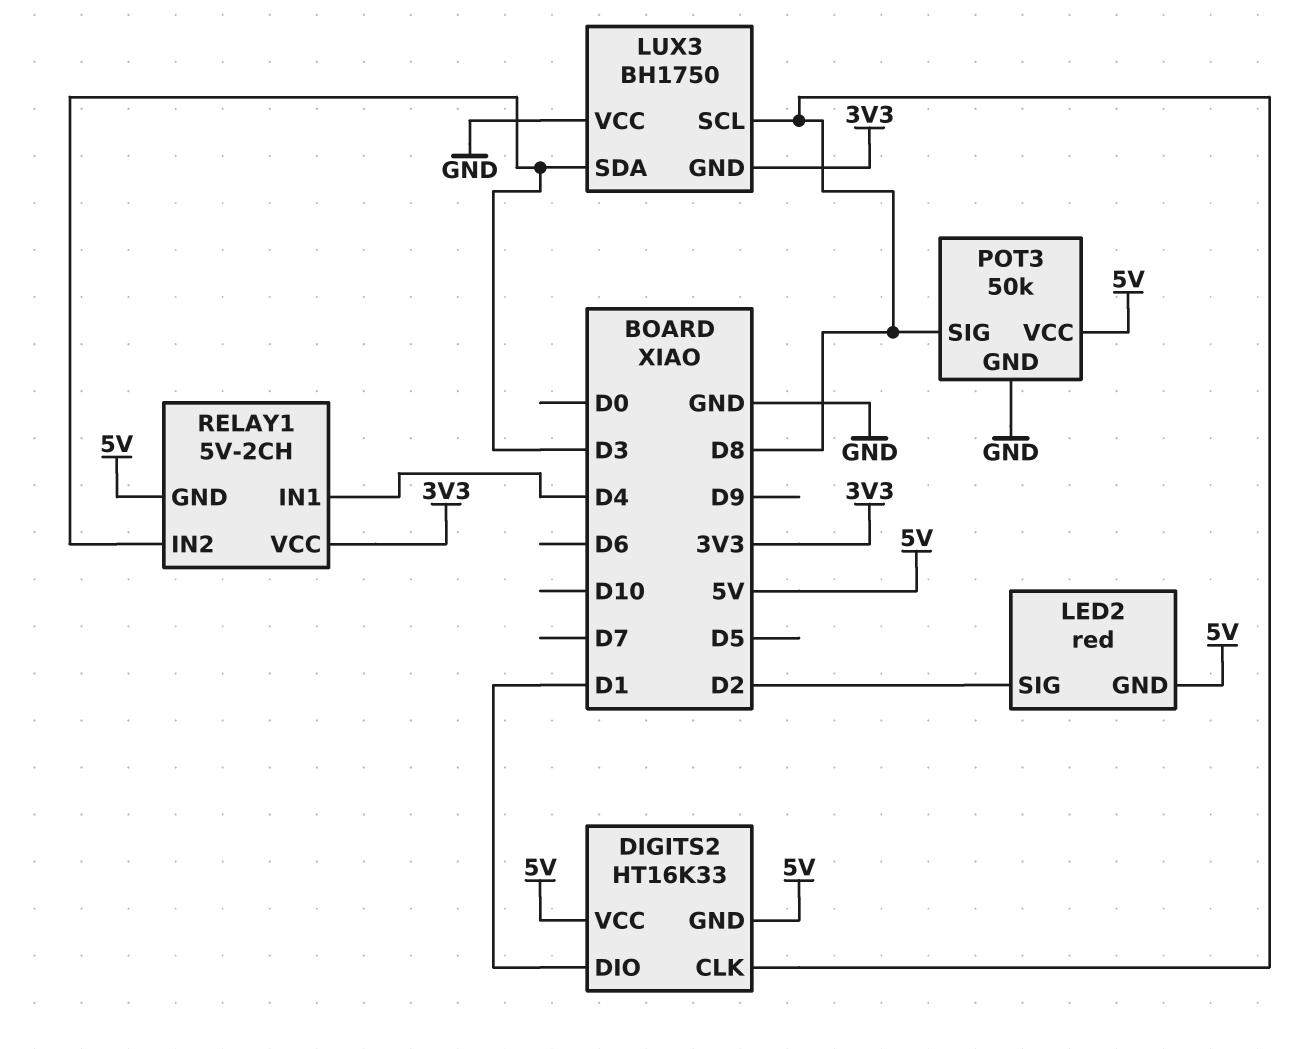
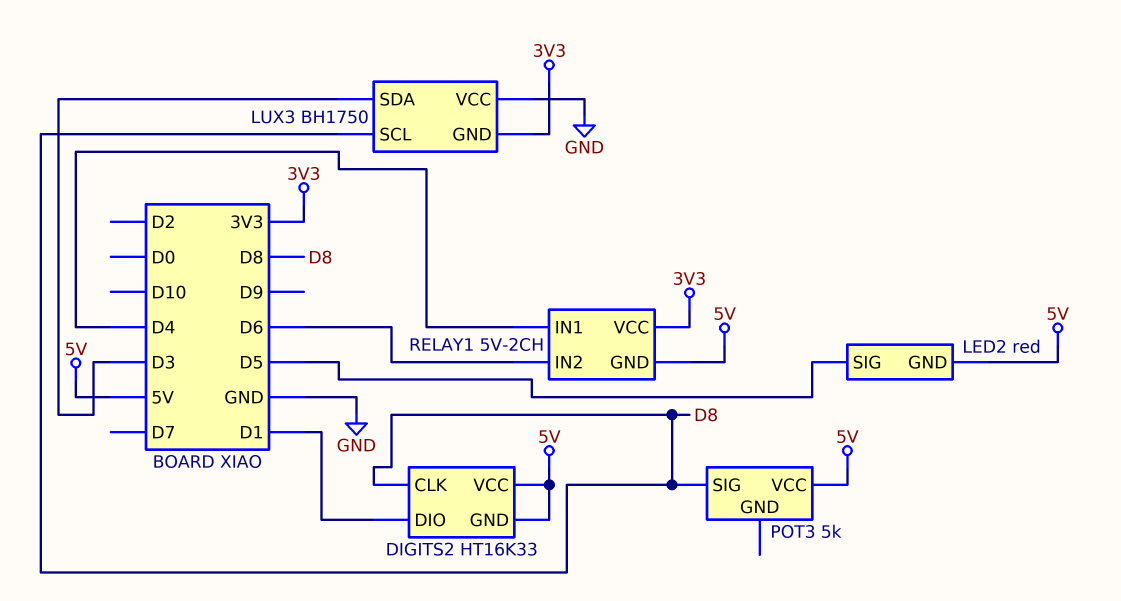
LED2 pin SIG: D2 -> D5
POT3: 50k -> 5k
POT3 pin GND: GND -> none
RELAY1 pin IN2: D3 -> D6

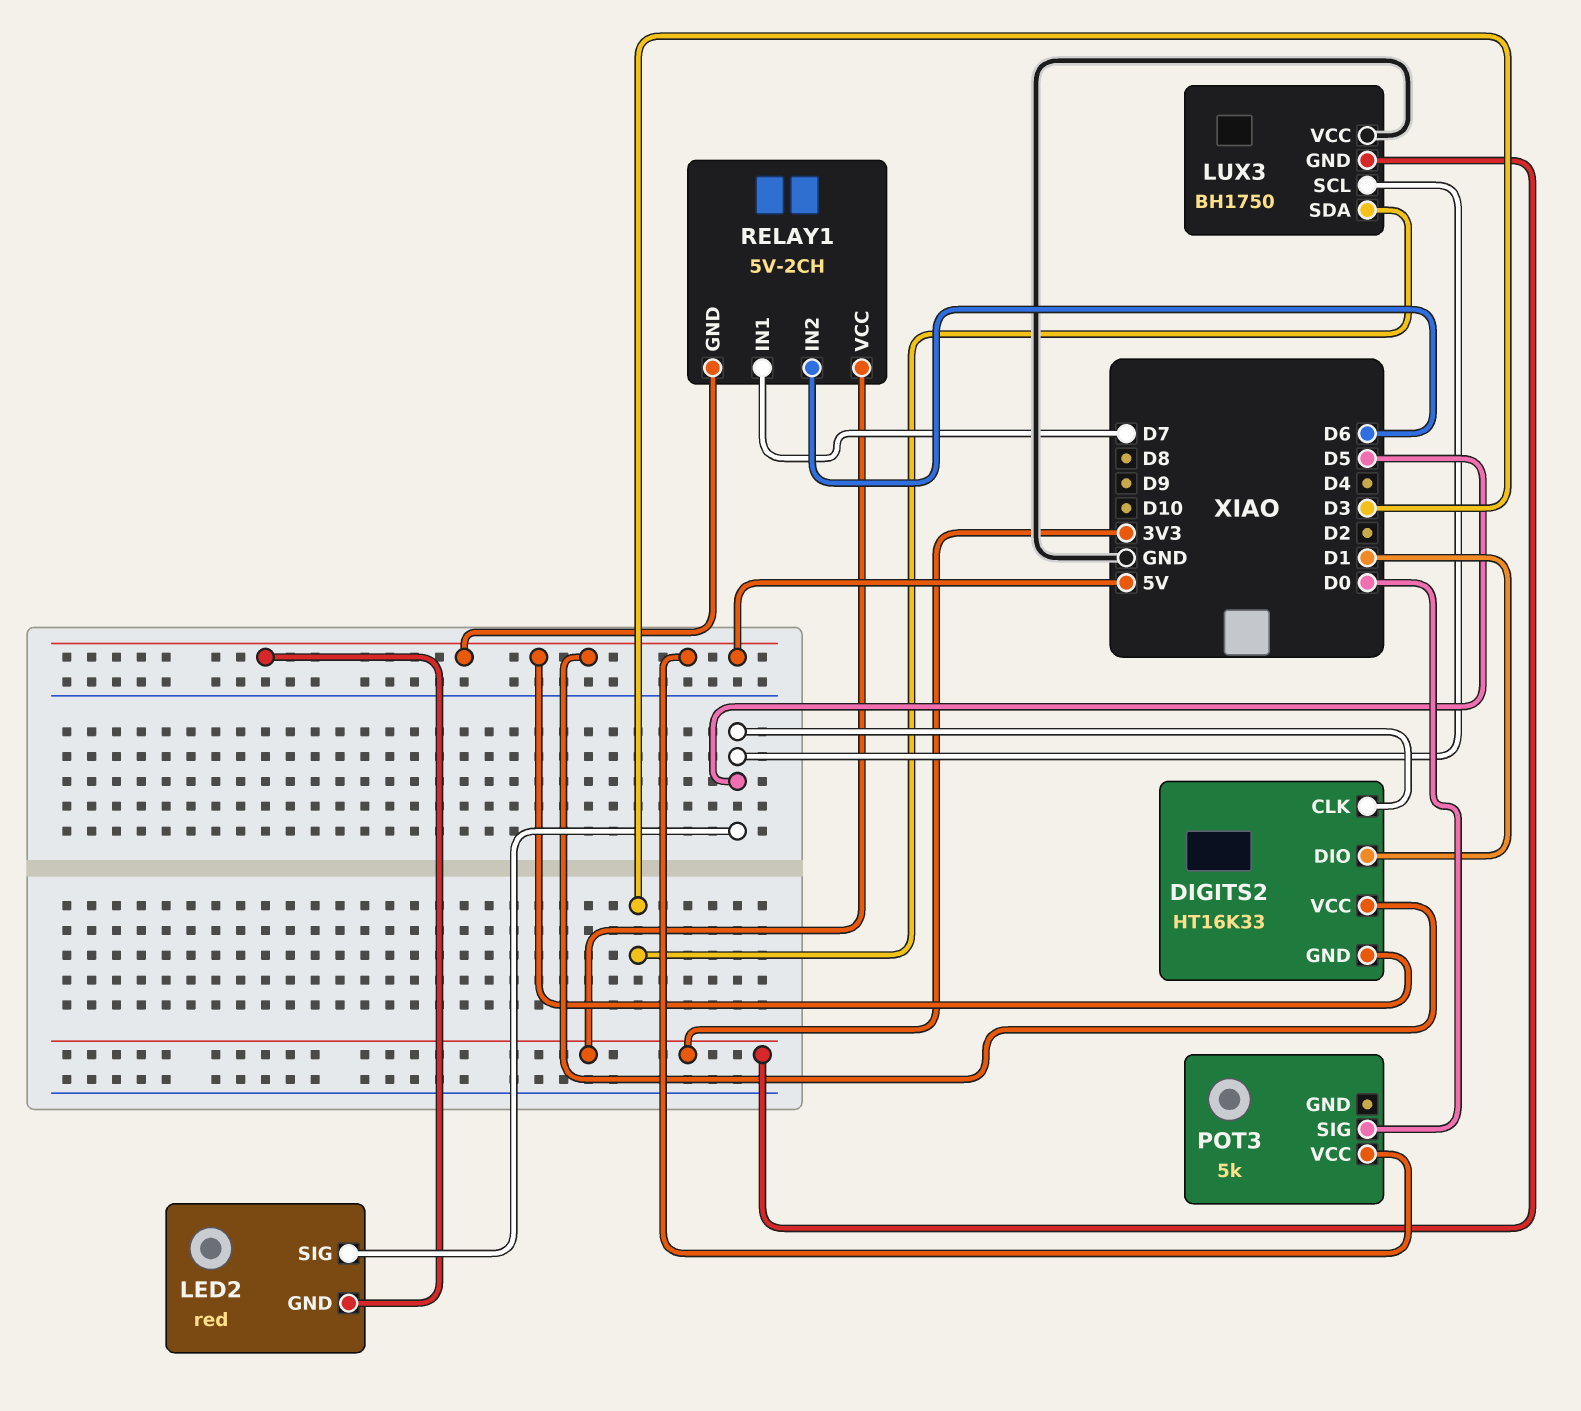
DIGITS2 pin CLK: D8 -> D5
LUX3 pin SCL: D8 -> D5
POT3 pin SIG: D8 -> D0
RELAY1 pin IN1: D4 -> D7

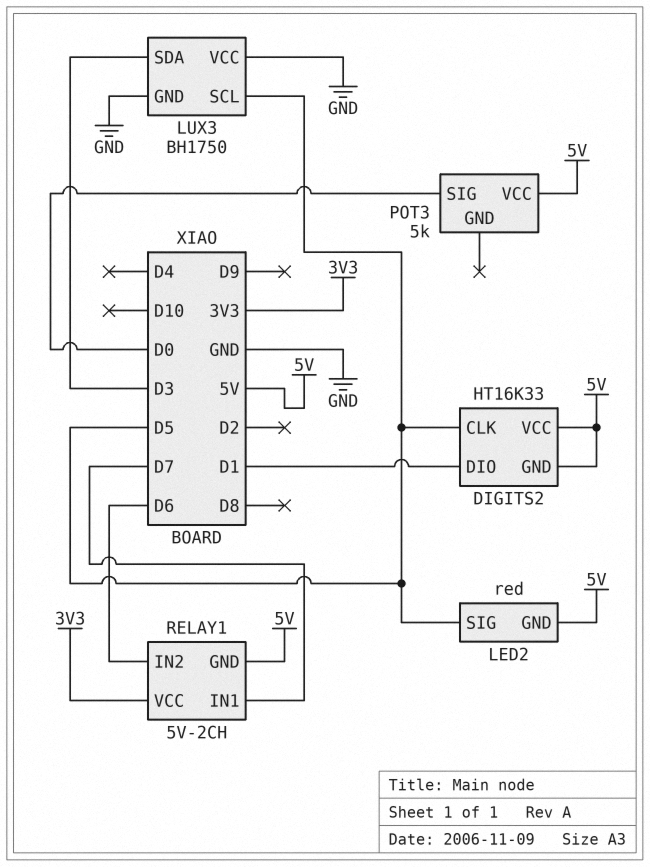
LUX3 pin GND: 3V3 -> GND

